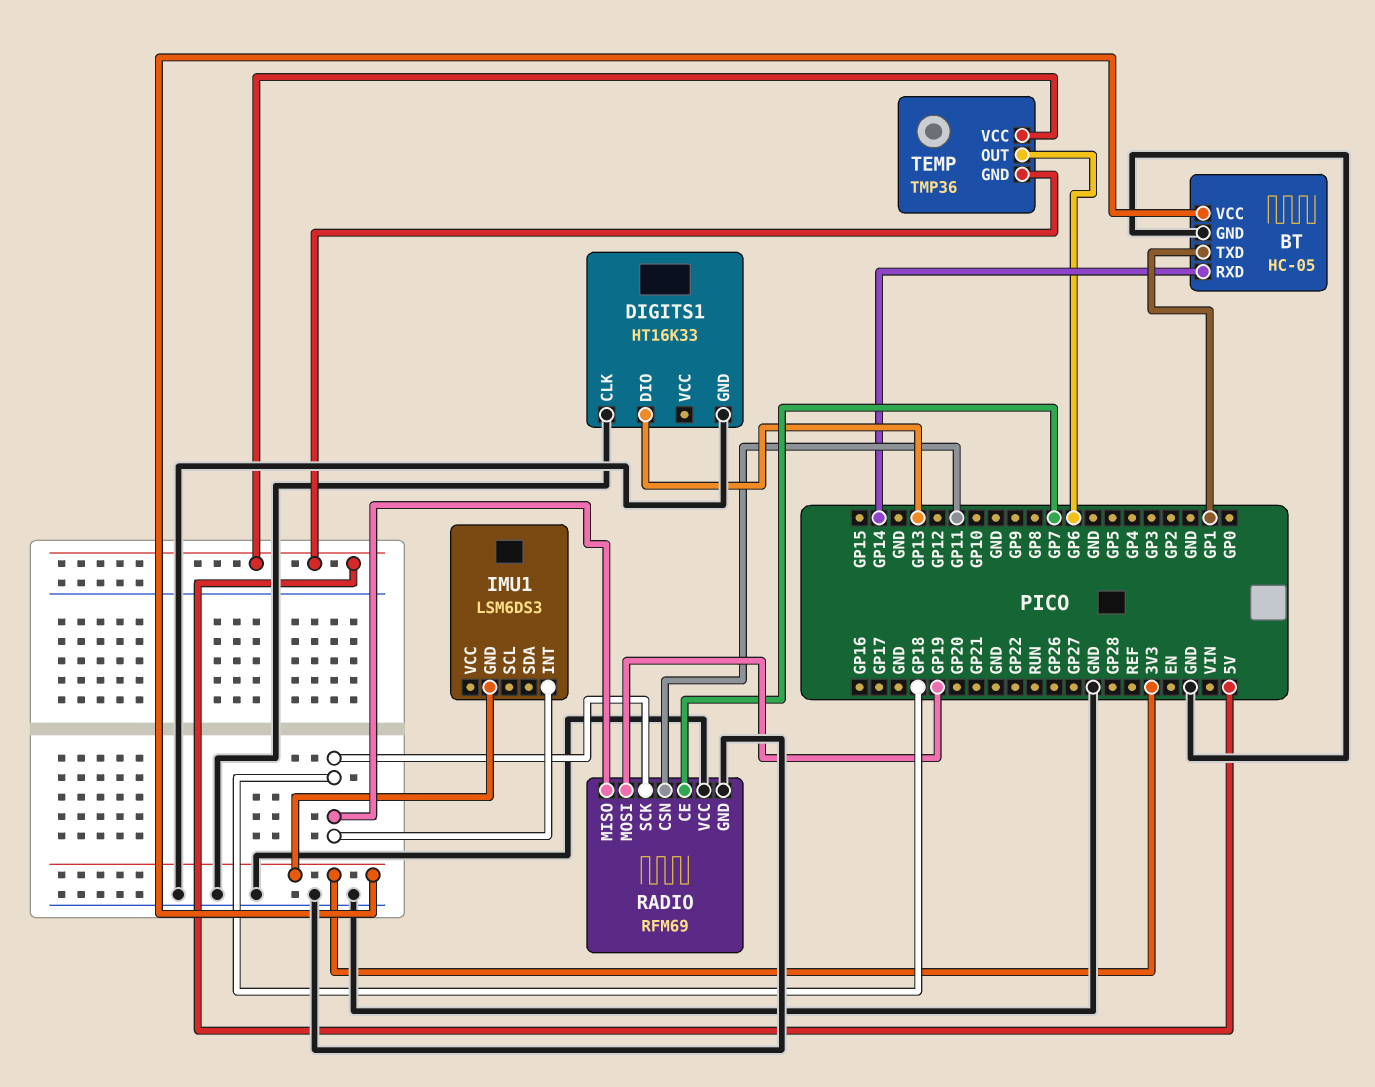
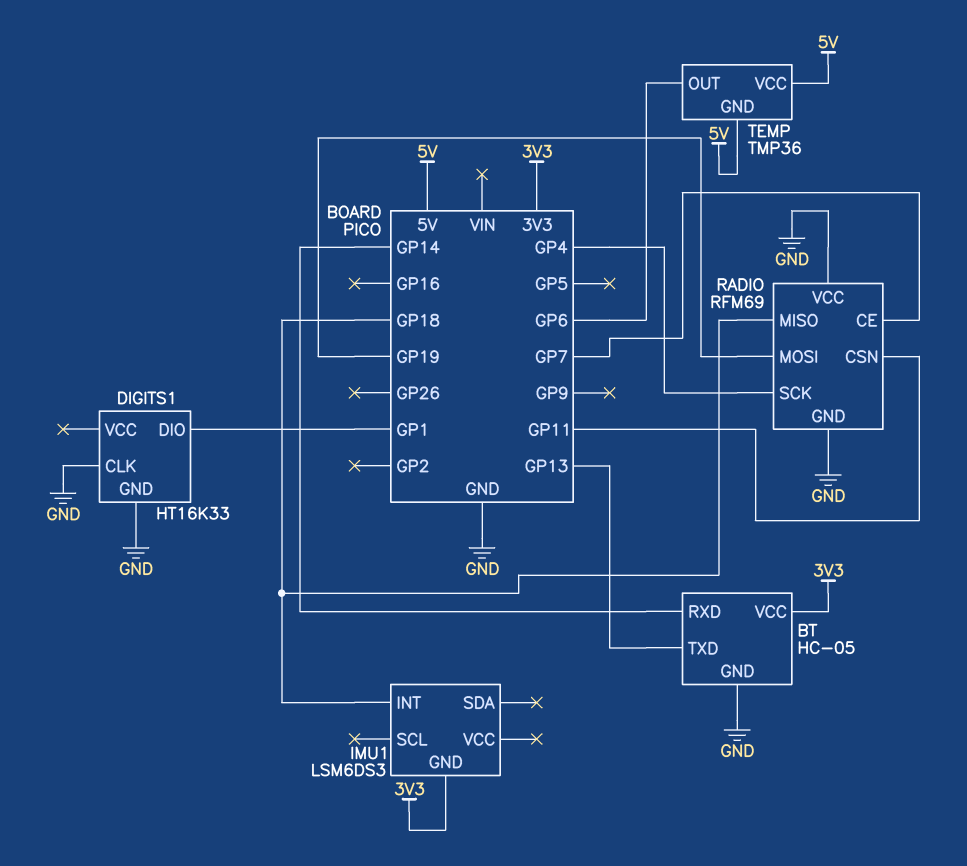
BT pin TXD: GP1 -> GP13
DIGITS1 pin DIO: GP13 -> GP1
RADIO pin SCK: GP18 -> GP4

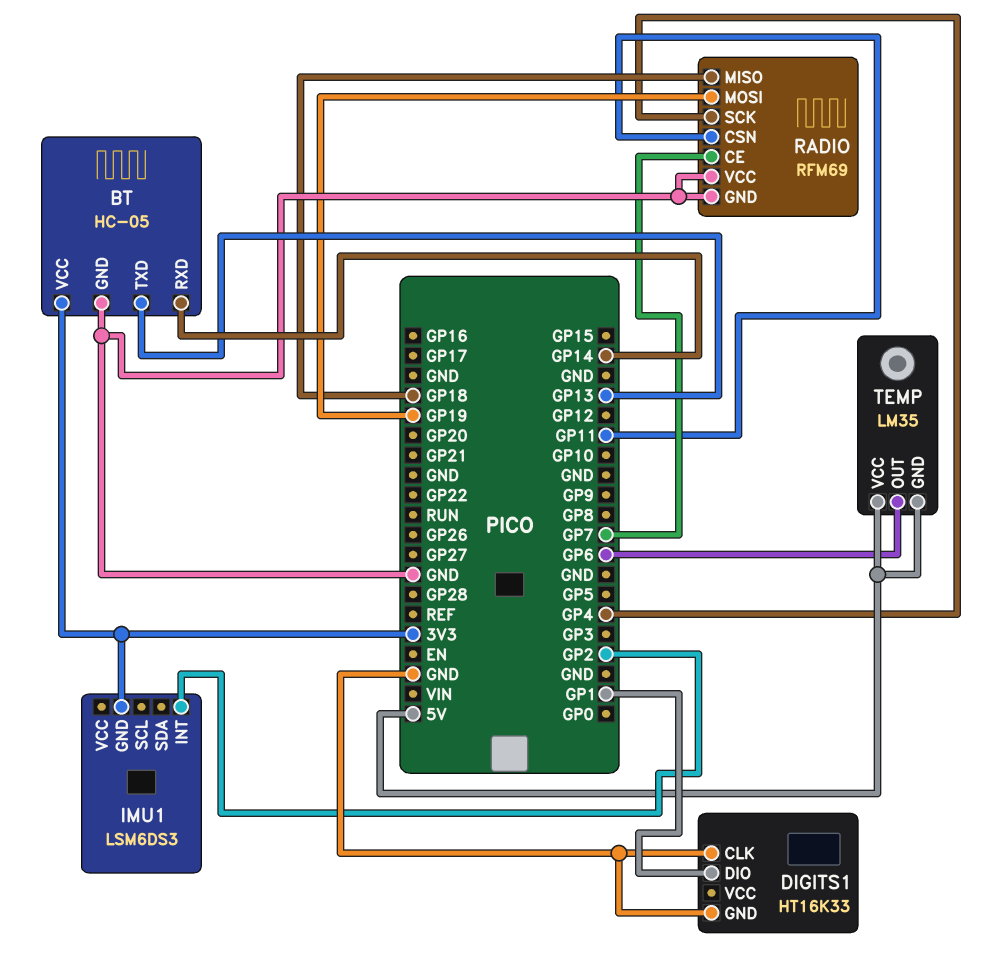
IMU1 pin INT: GP18 -> GP2
TEMP: TMP36 -> LM35

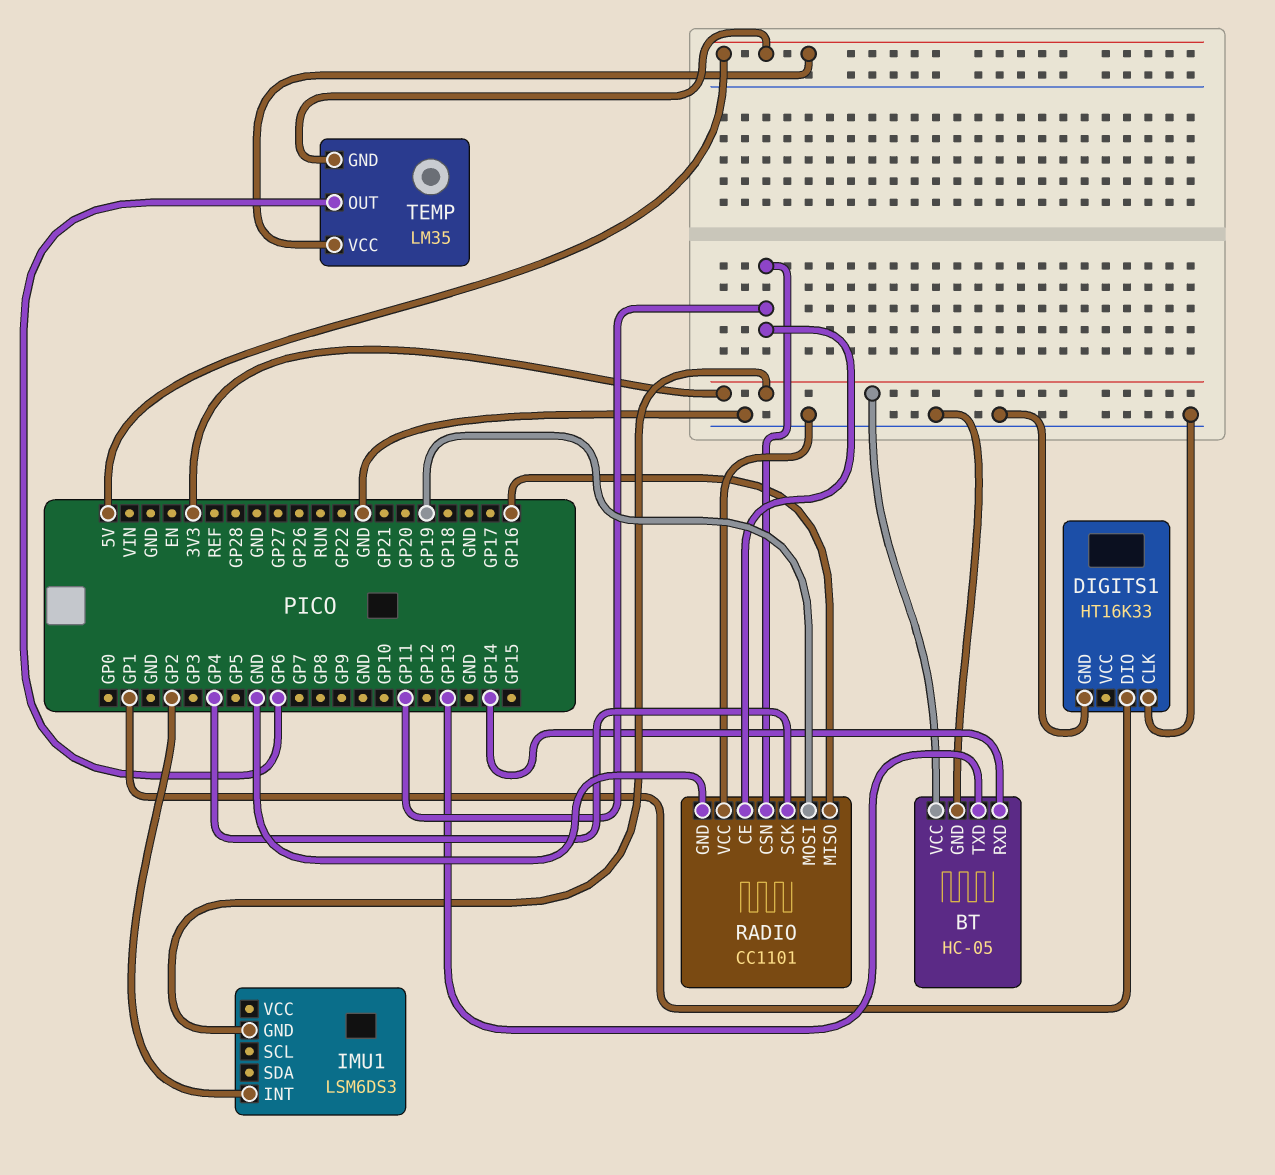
RADIO: RFM69 -> CC1101
RADIO pin CE: GP7 -> GP11
RADIO pin MISO: GP18 -> GP16

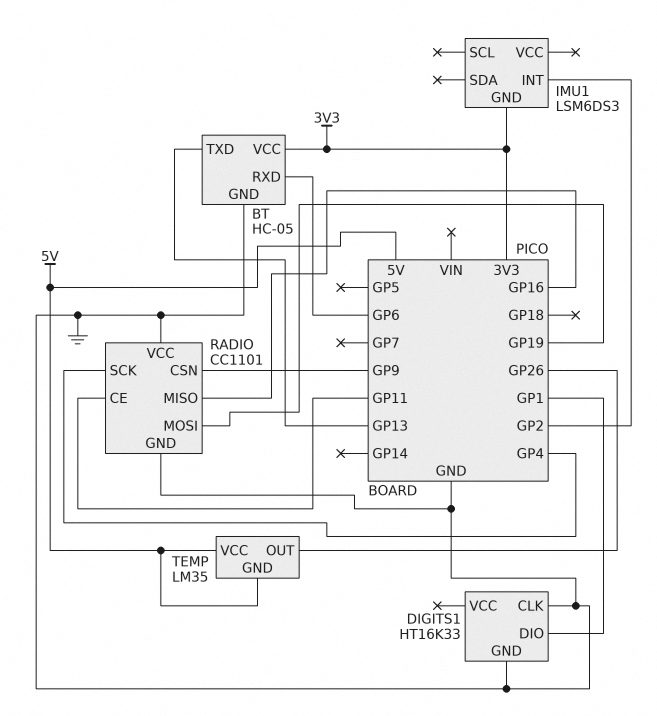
BT pin RXD: GP14 -> GP6
RADIO pin CSN: GP11 -> GP9
TEMP pin OUT: GP6 -> GP26

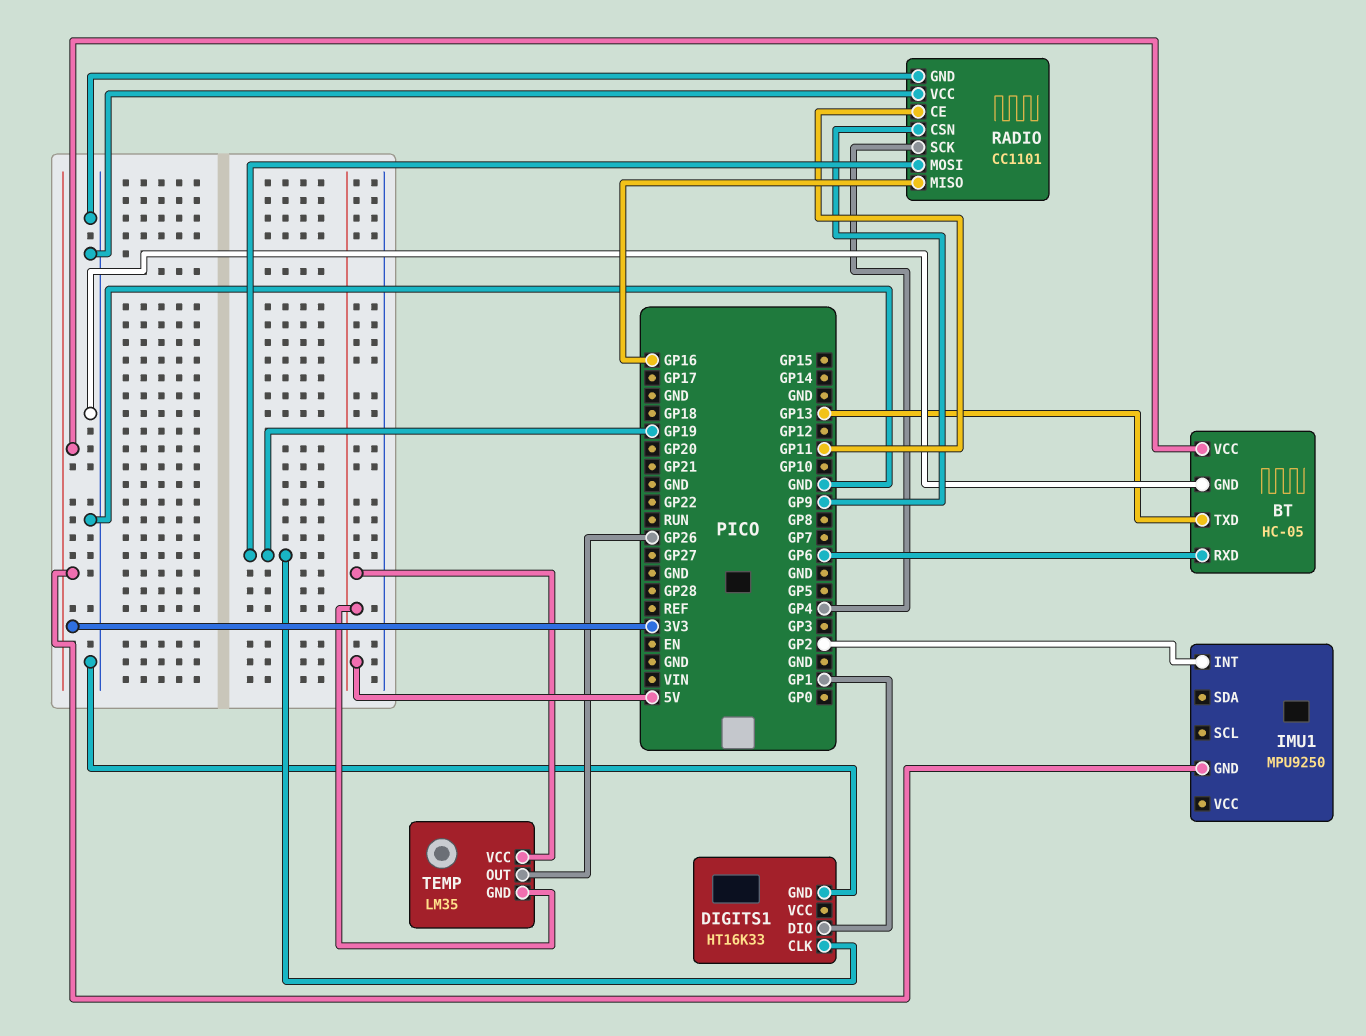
DIGITS1 pin CLK: GND -> GP19
IMU1: LSM6DS3 -> MPU9250

